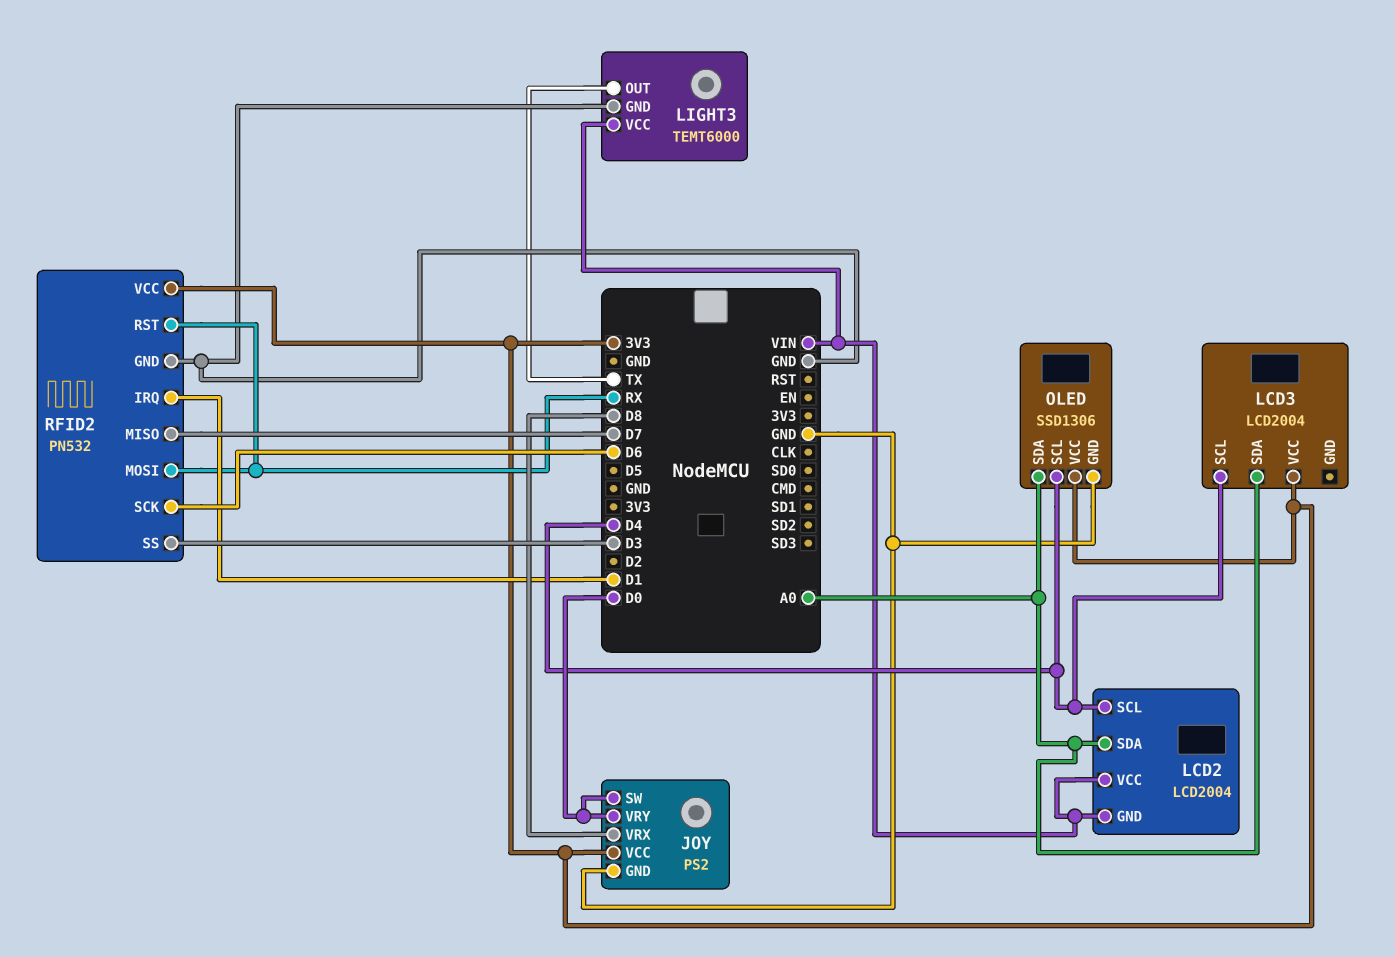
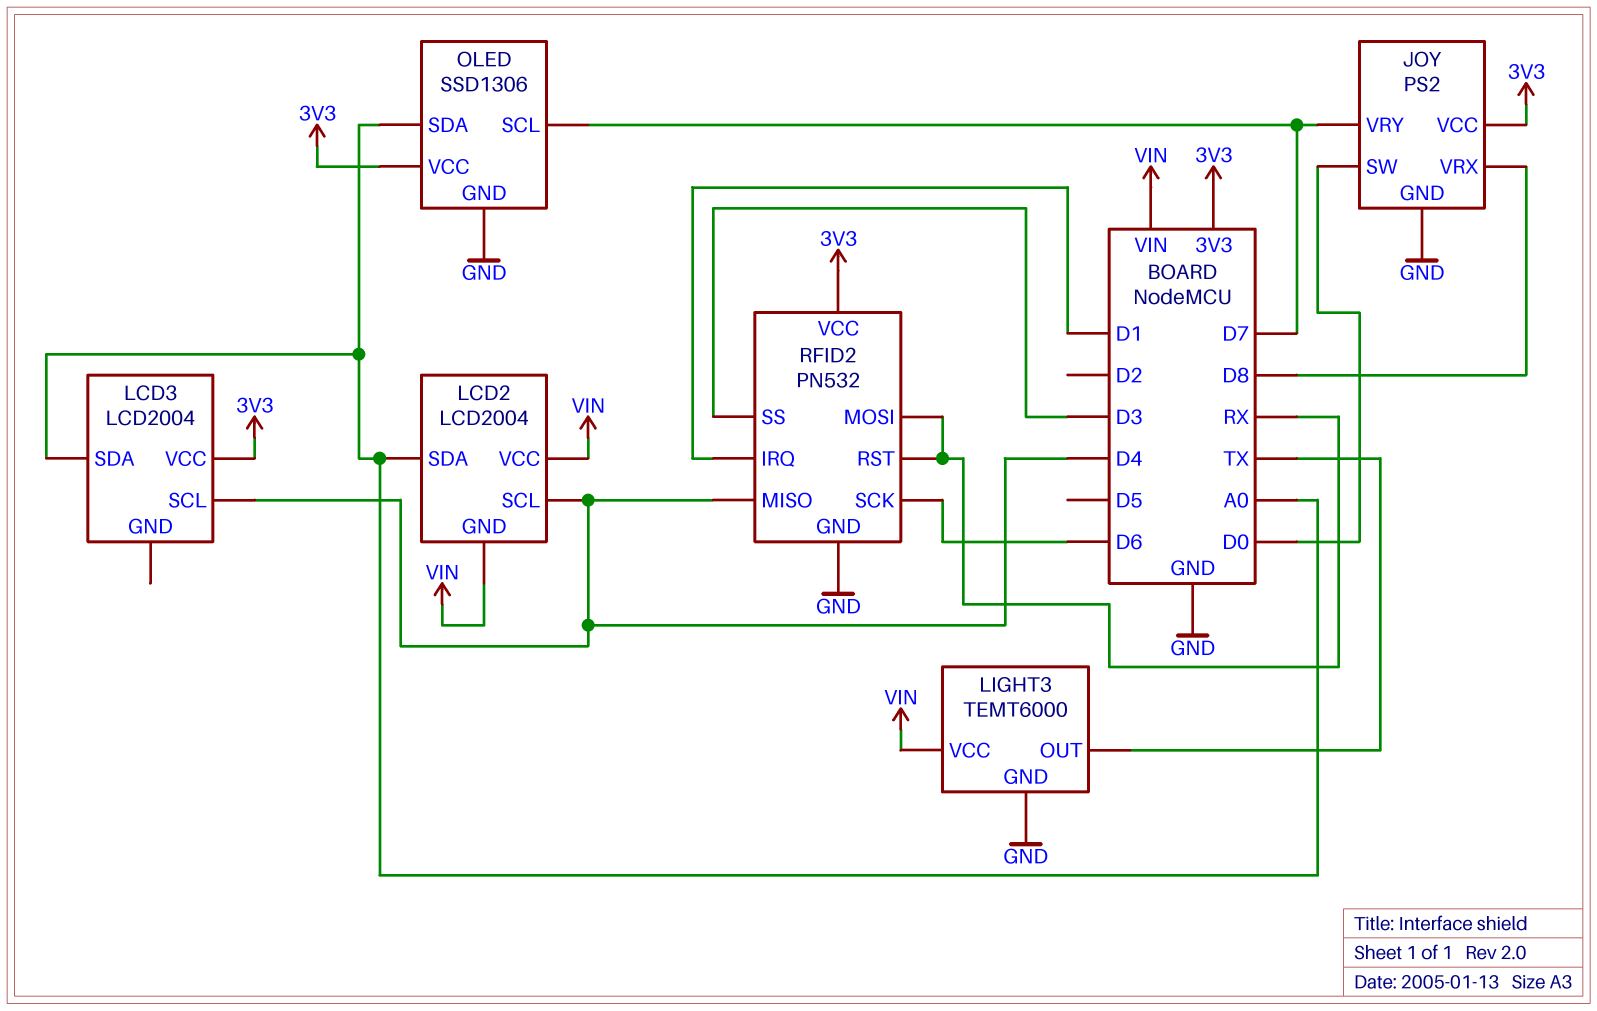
JOY pin VRY: D0 -> D7
OLED pin SCL: D4 -> D7
RFID2 pin MISO: D7 -> D4

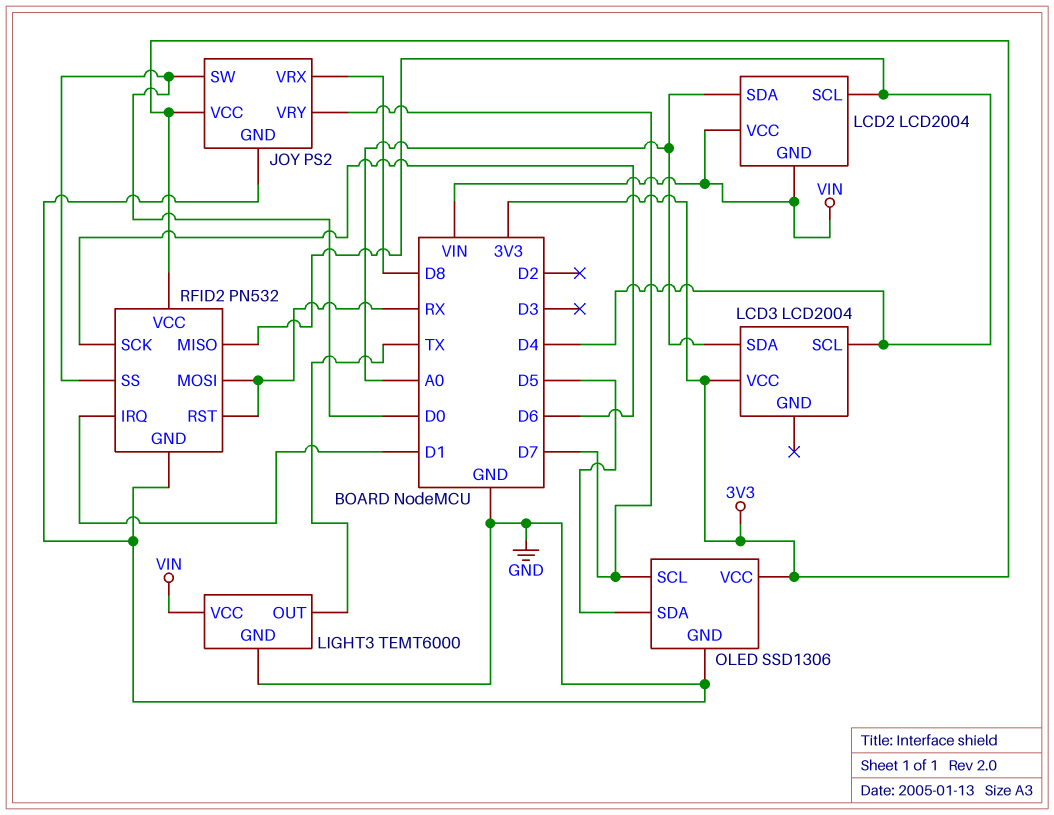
OLED pin SDA: A0 -> D5
RFID2 pin SS: D3 -> D0

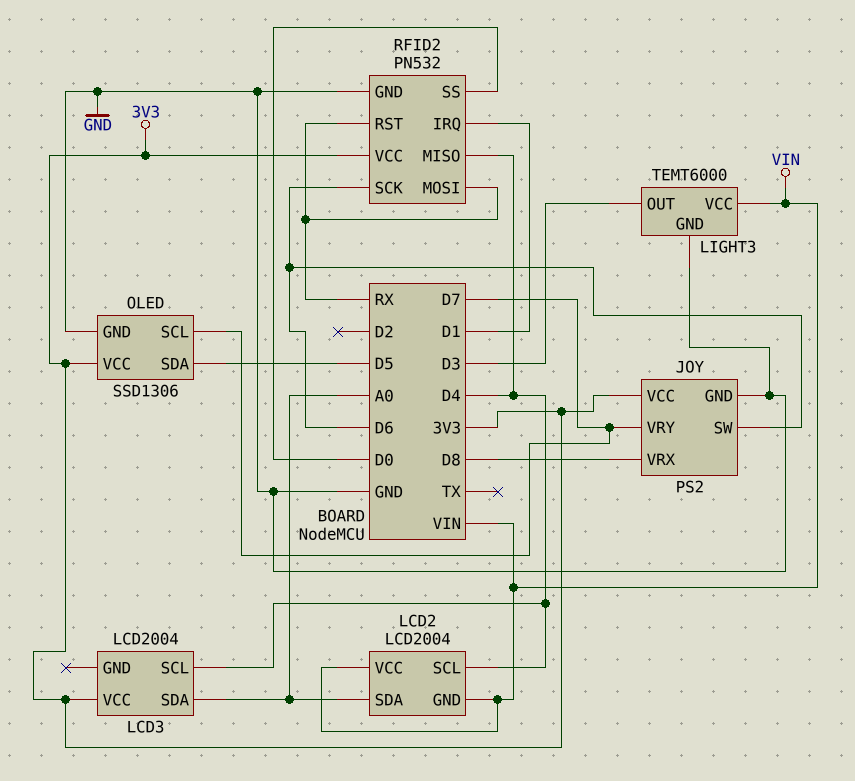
JOY pin SW: D0 -> D6
LIGHT3 pin OUT: TX -> D3

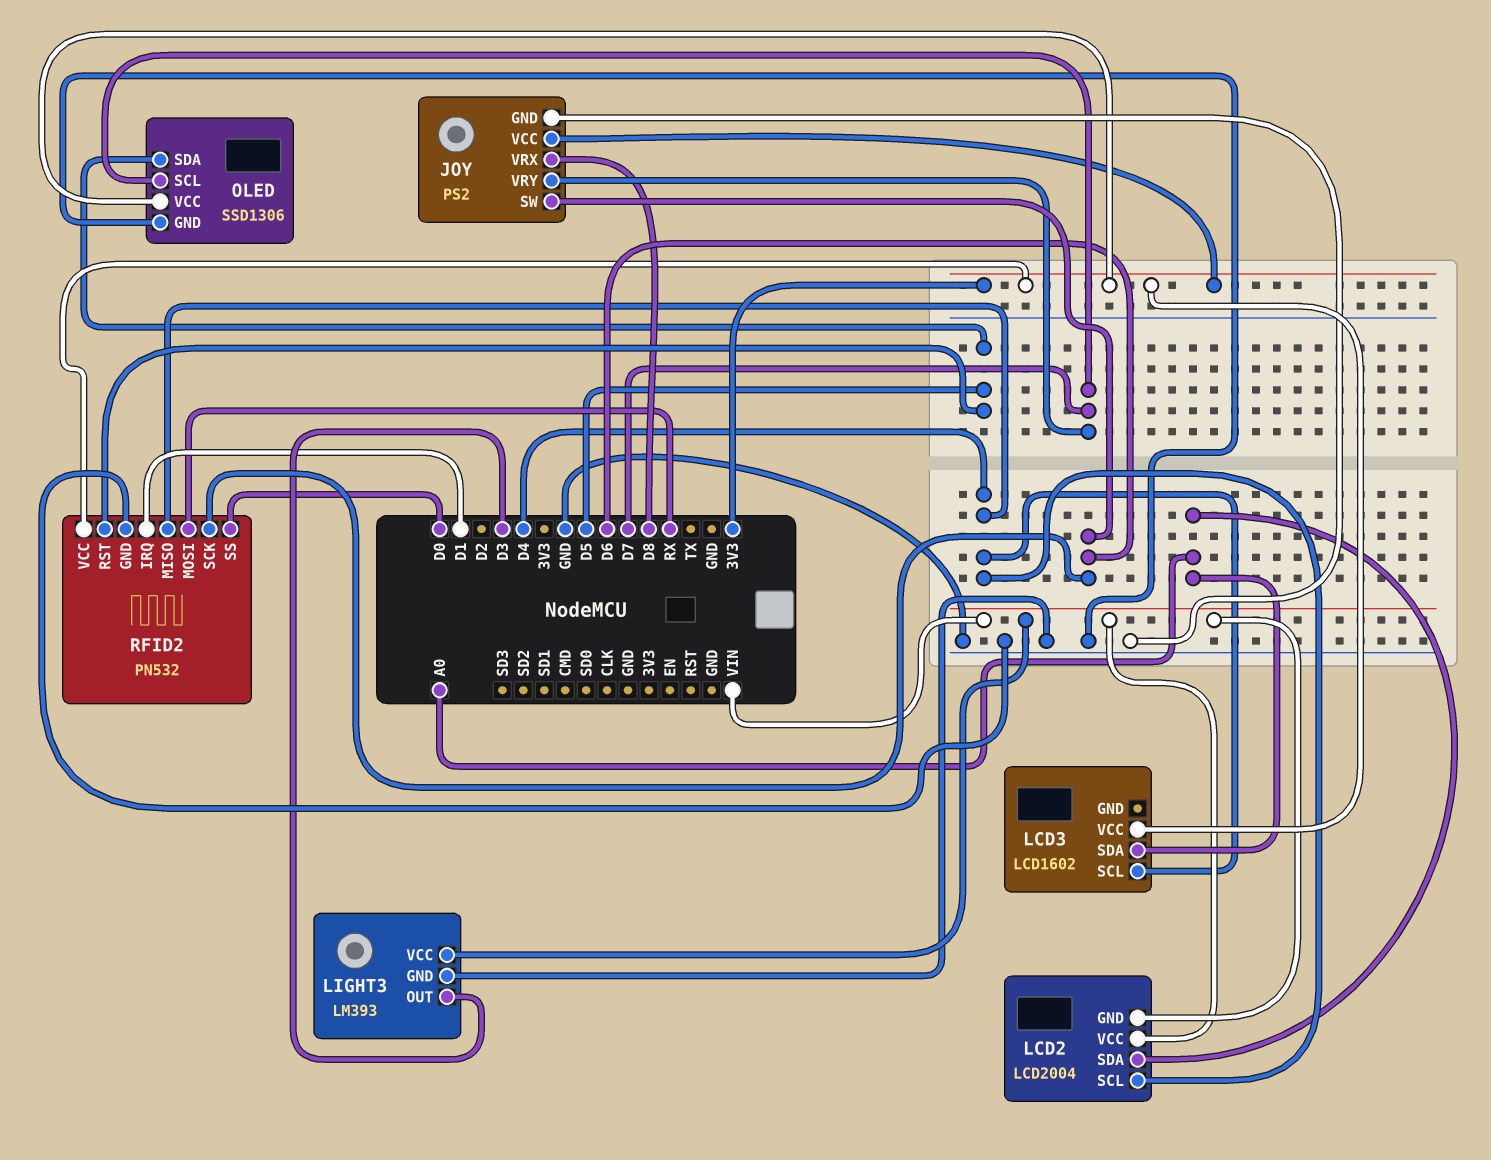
LCD3: LCD2004 -> LCD1602
LIGHT3: TEMT6000 -> LM393
RFID2 pin RST: RX -> D5

